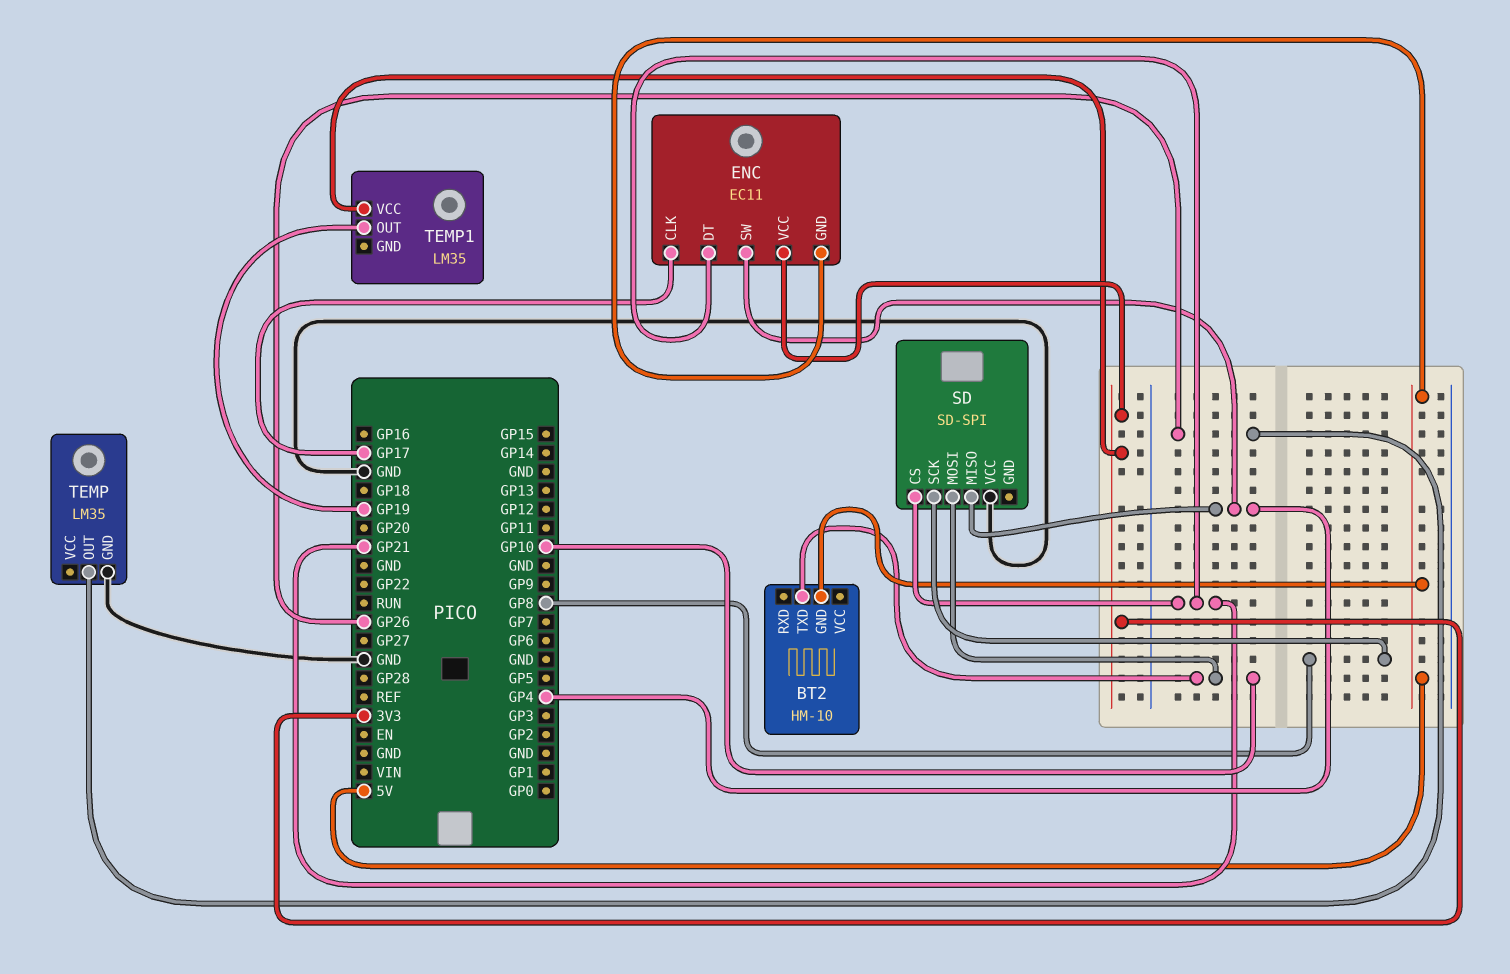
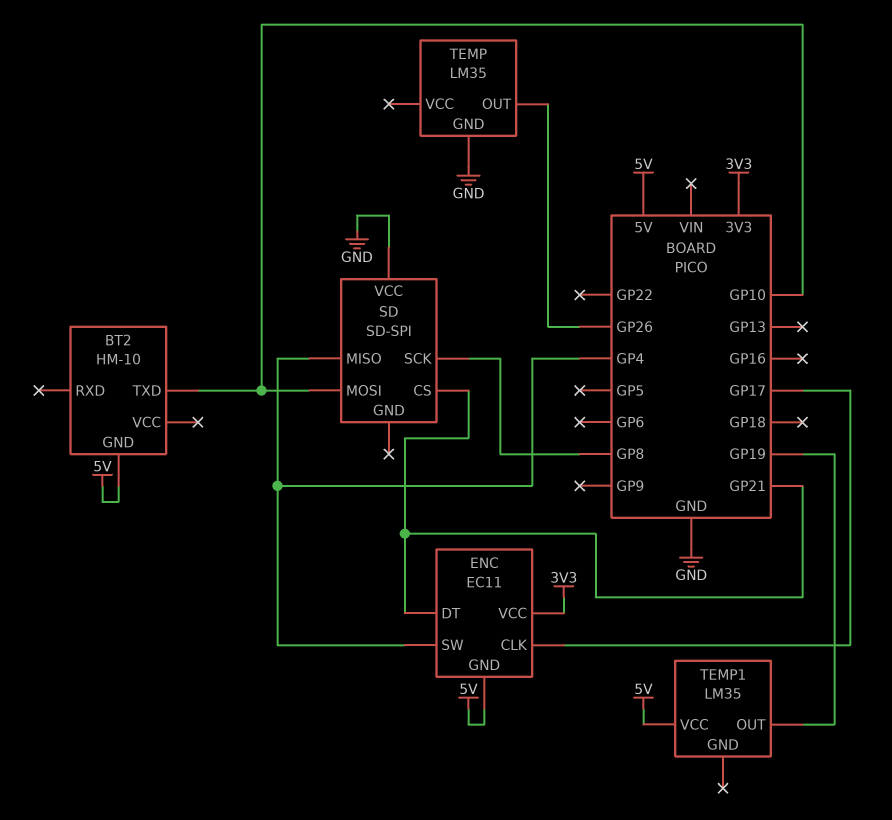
TEMP1 pin VCC: 3V3 -> 5V

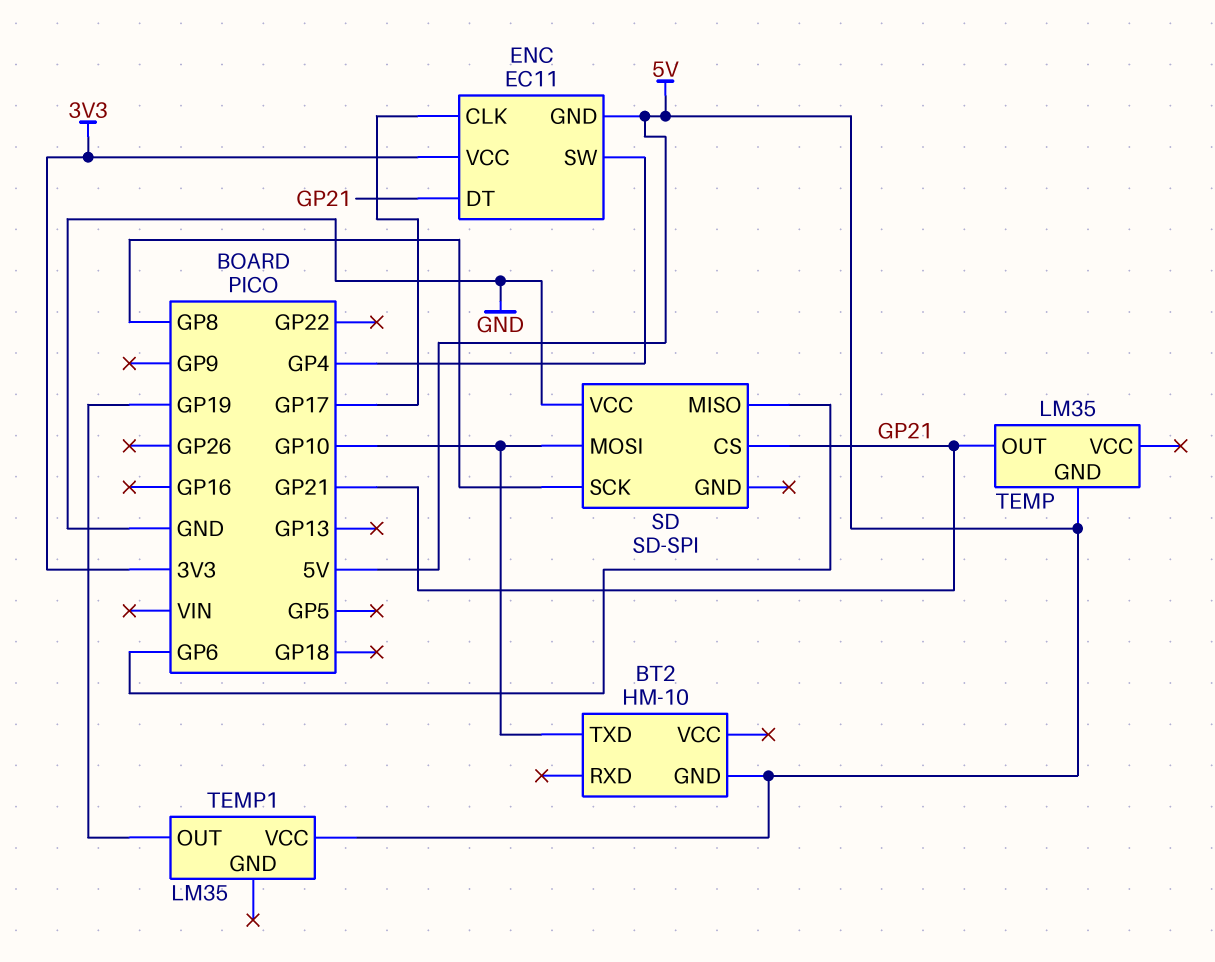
SD pin MISO: GP4 -> GP6
TEMP pin GND: GND -> 5V
TEMP pin OUT: GP26 -> GP21

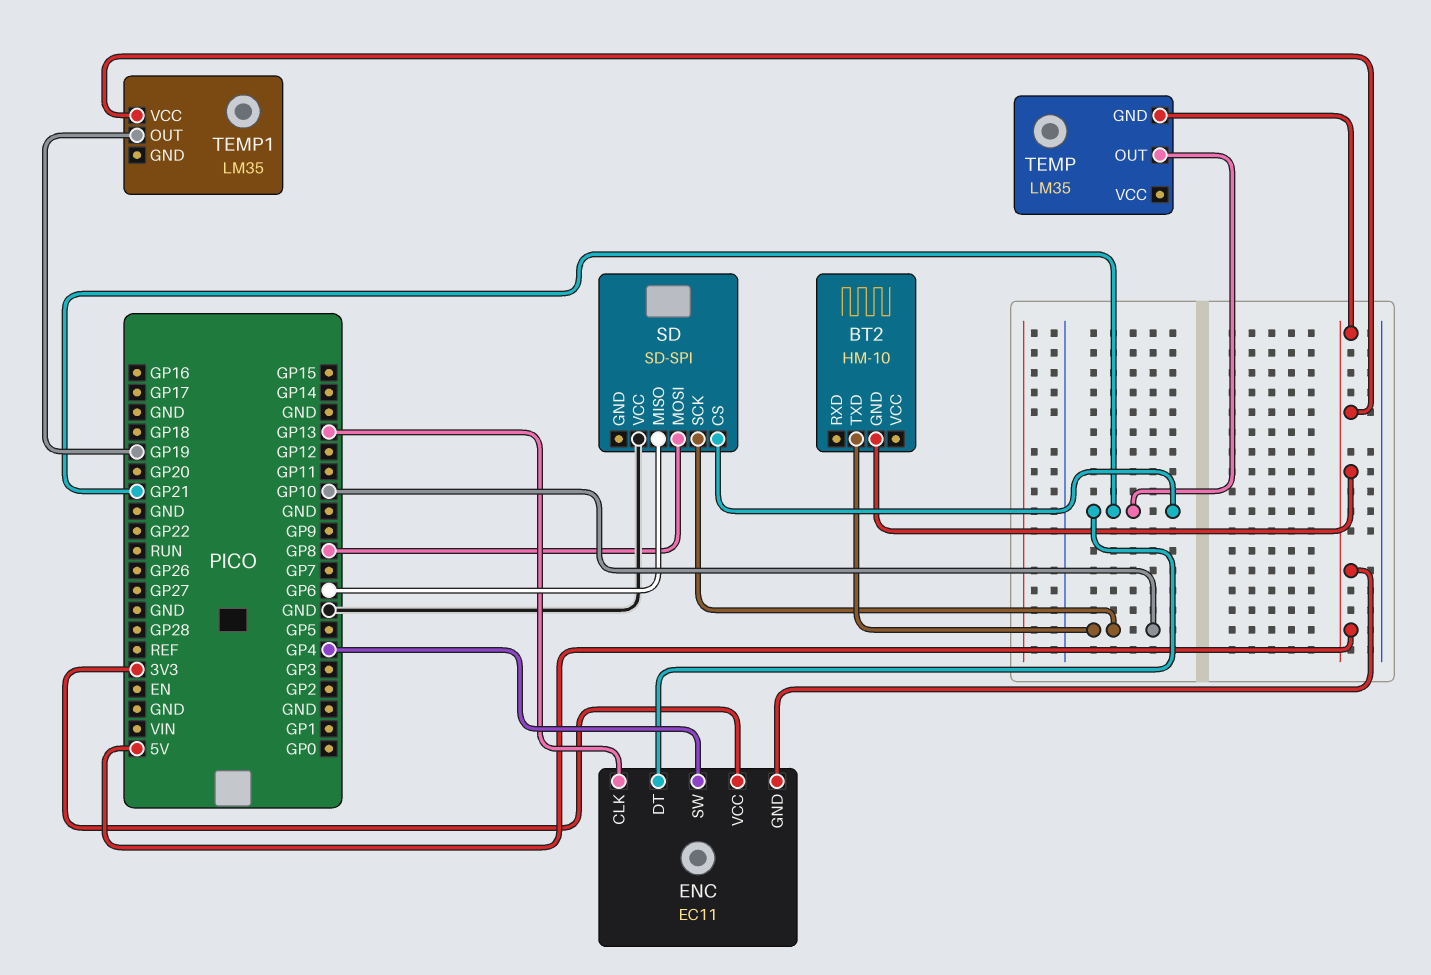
ENC pin CLK: GP17 -> GP13
SD pin MOSI: GP10 -> GP8
SD pin SCK: GP8 -> GP10

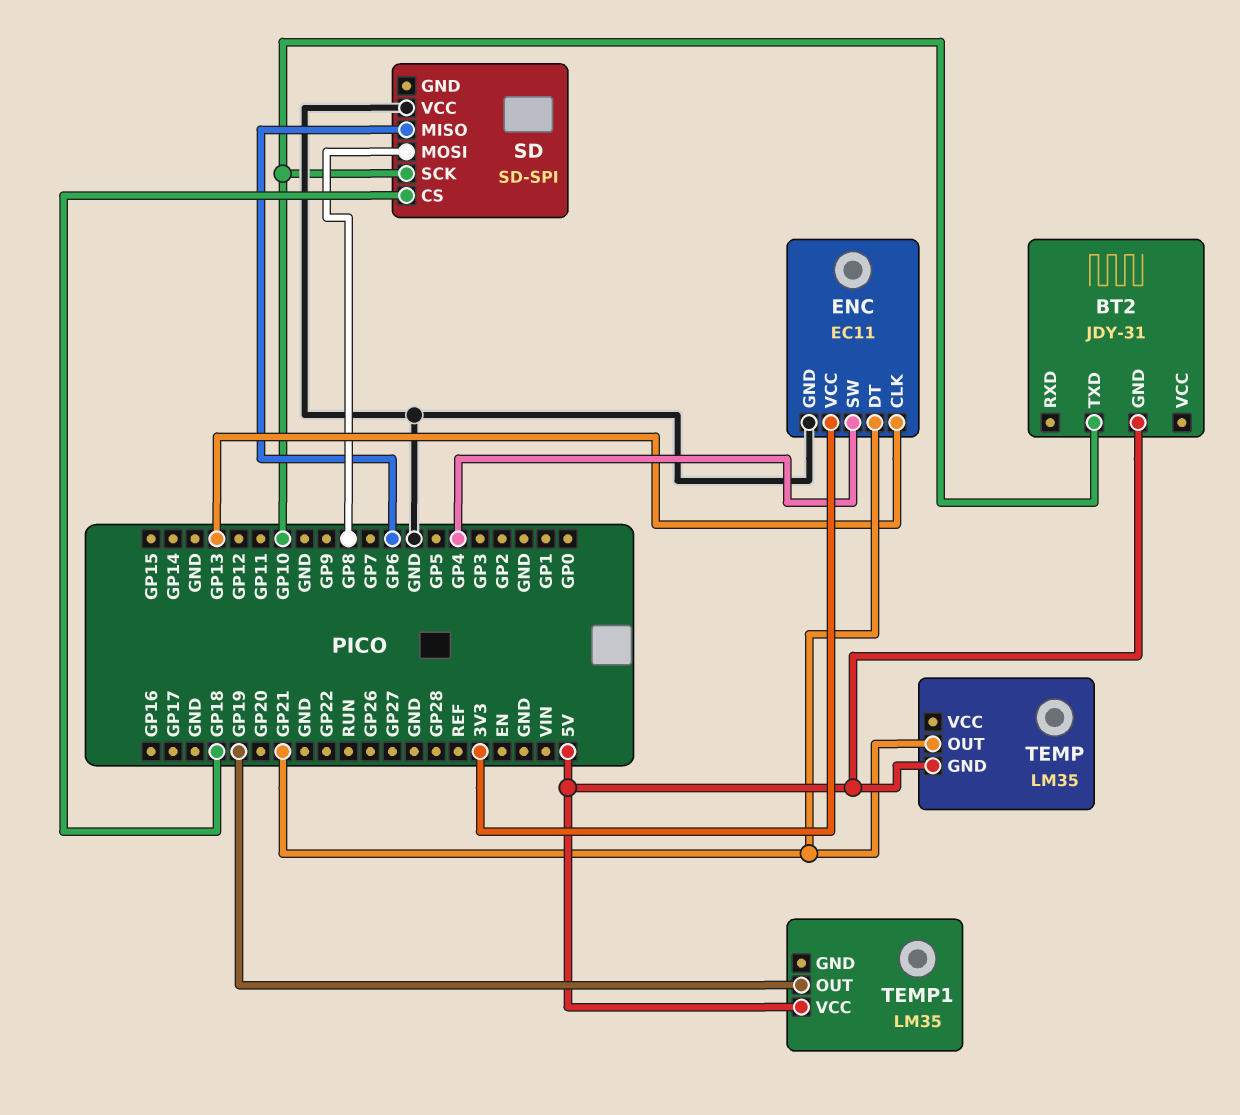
BT2: HM-10 -> JDY-31
ENC pin GND: 5V -> GND
SD pin CS: GP21 -> GP18

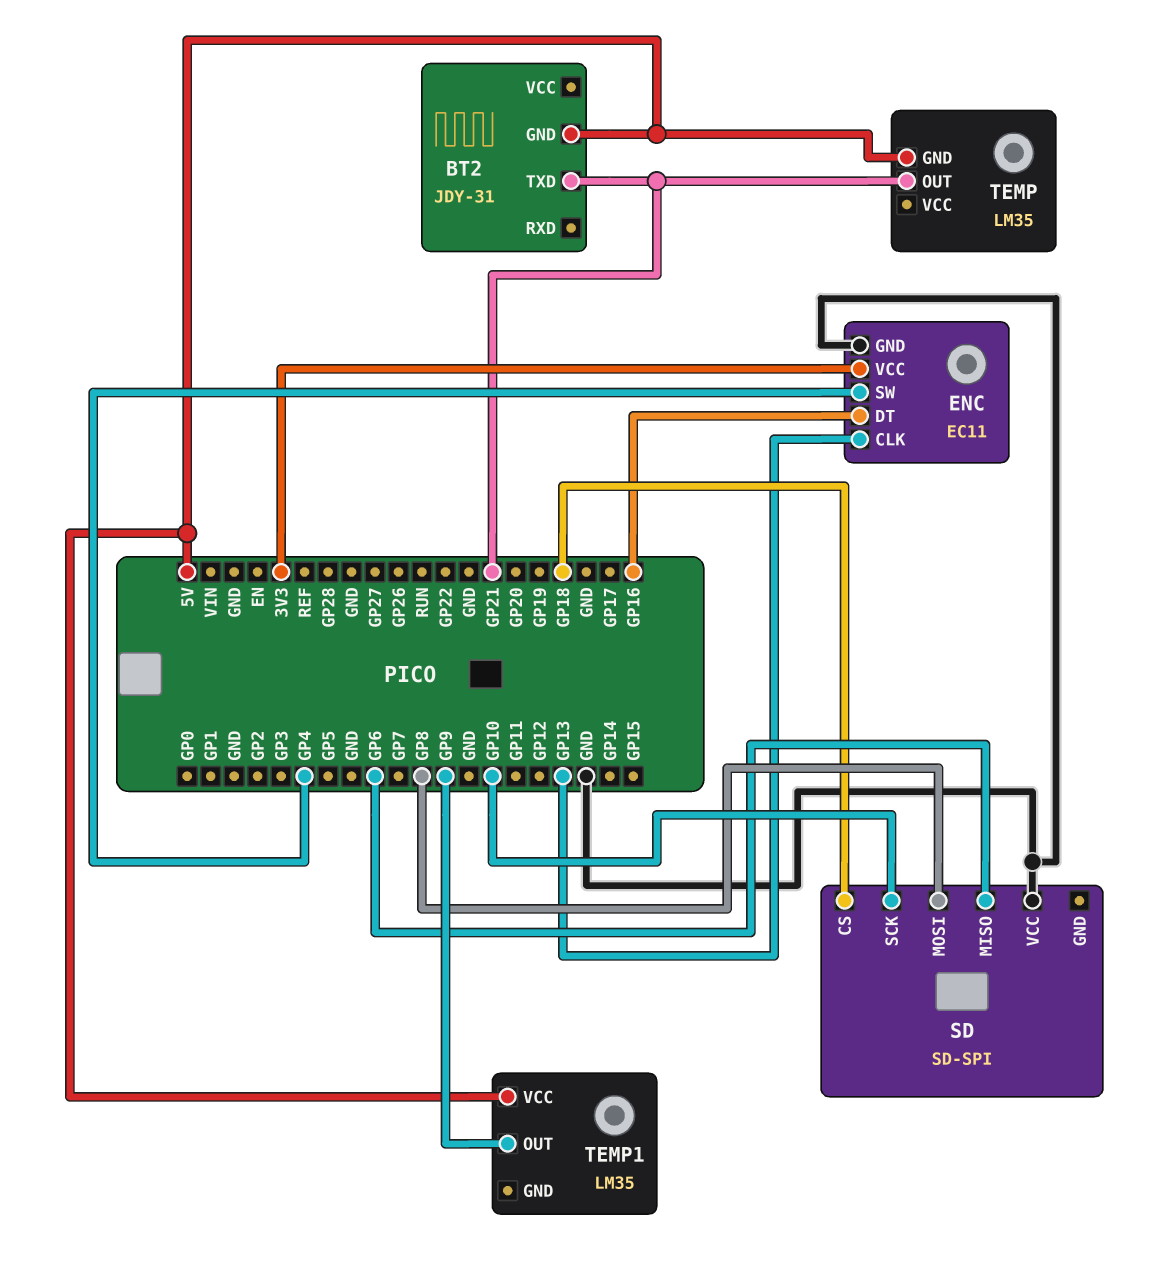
BT2 pin TXD: GP10 -> GP21
ENC pin DT: GP21 -> GP16
TEMP1 pin OUT: GP19 -> GP9

